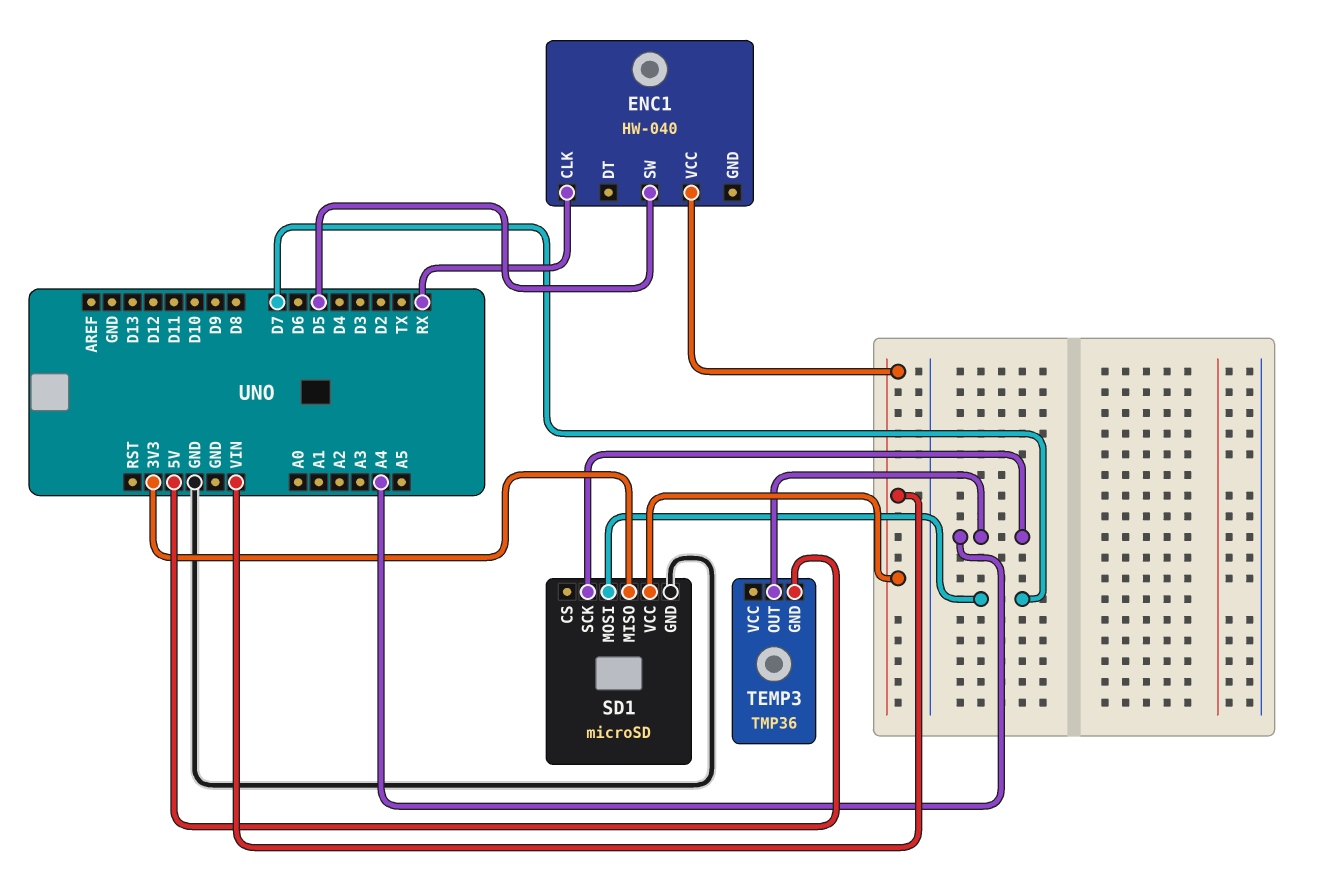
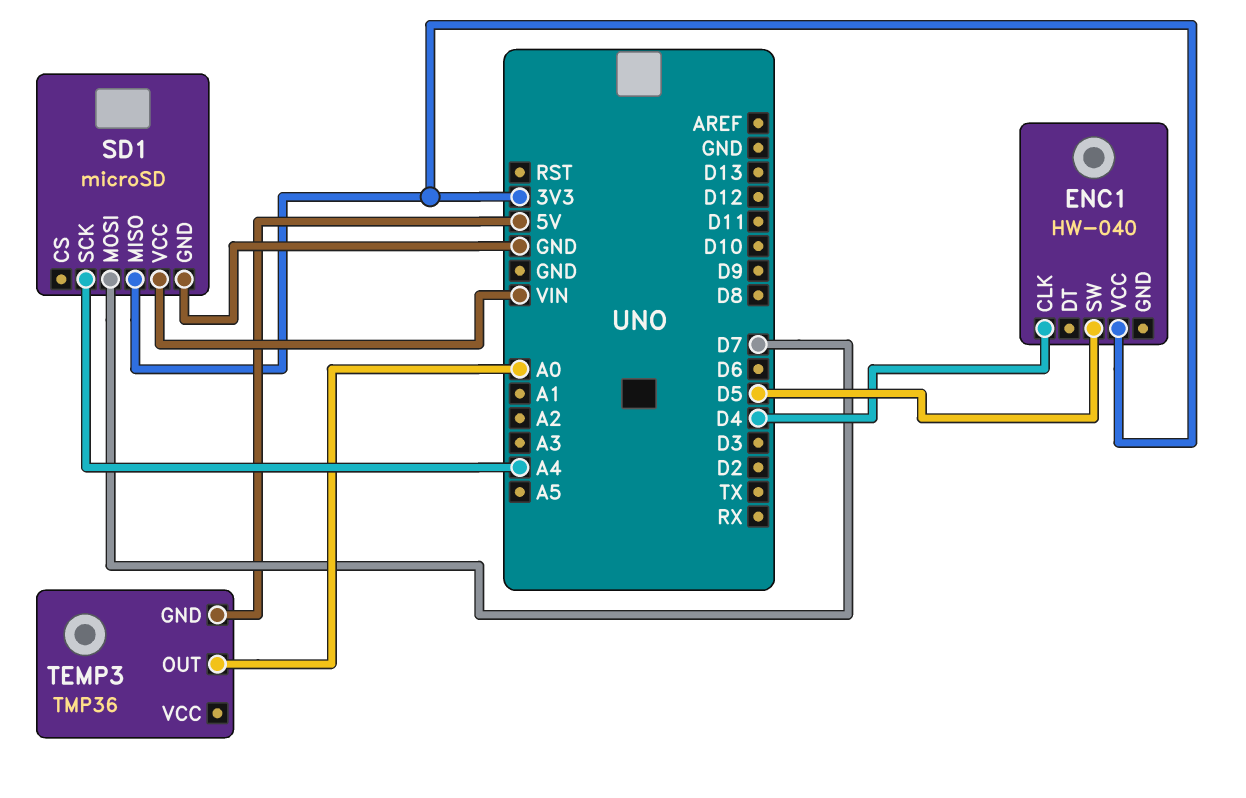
ENC1 pin CLK: RX -> D4
ENC1 pin VCC: VIN -> 3V3
TEMP3 pin OUT: A4 -> A0

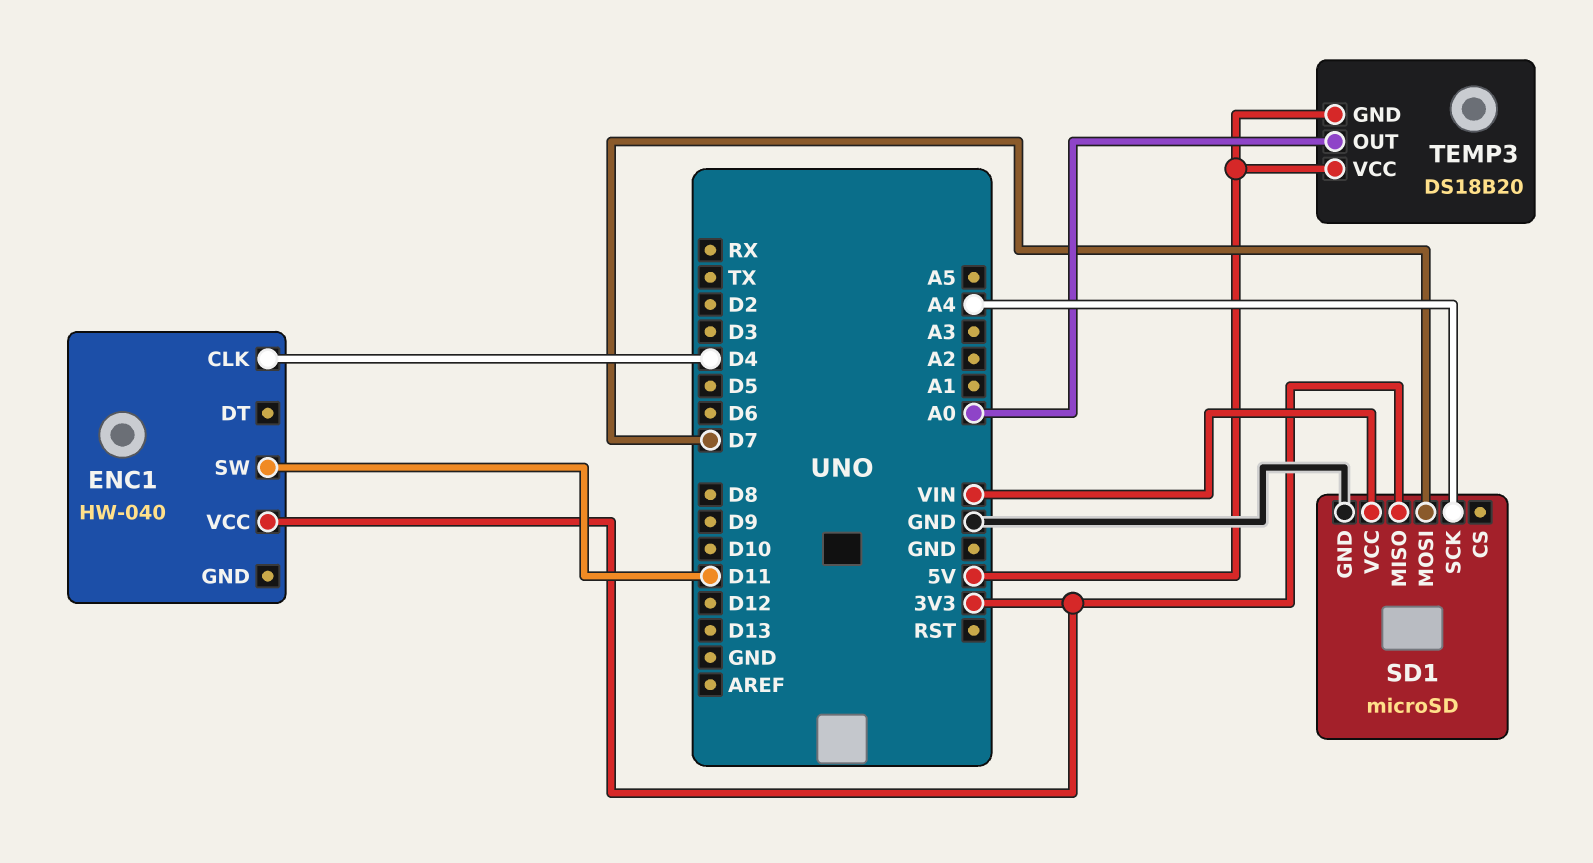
ENC1 pin SW: D5 -> D11
TEMP3: TMP36 -> DS18B20
TEMP3 pin VCC: none -> 5V

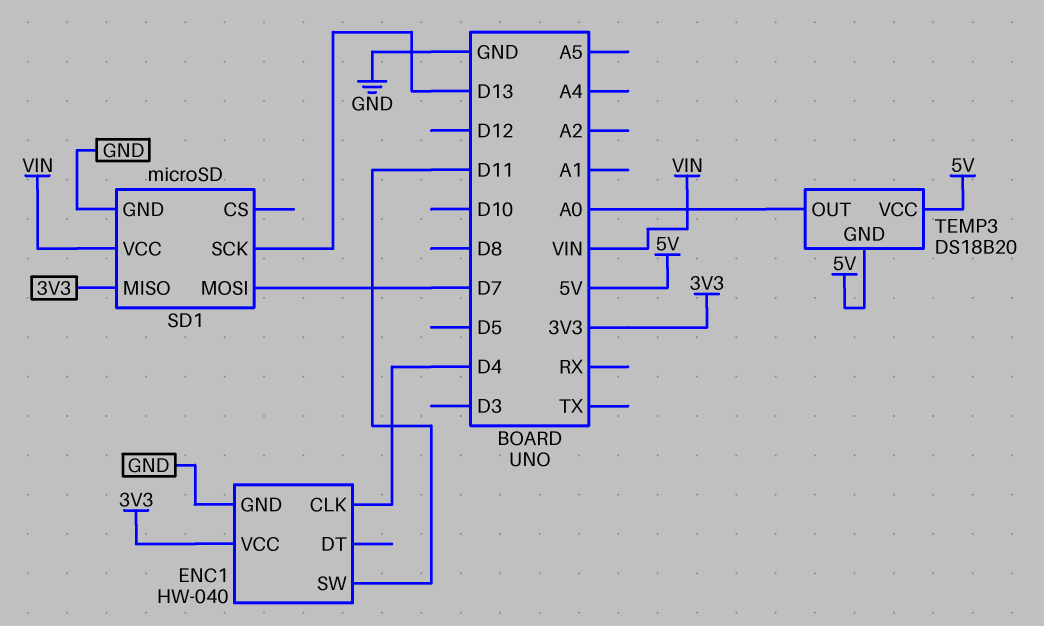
ENC1 pin GND: none -> GND
SD1 pin SCK: A4 -> D13

